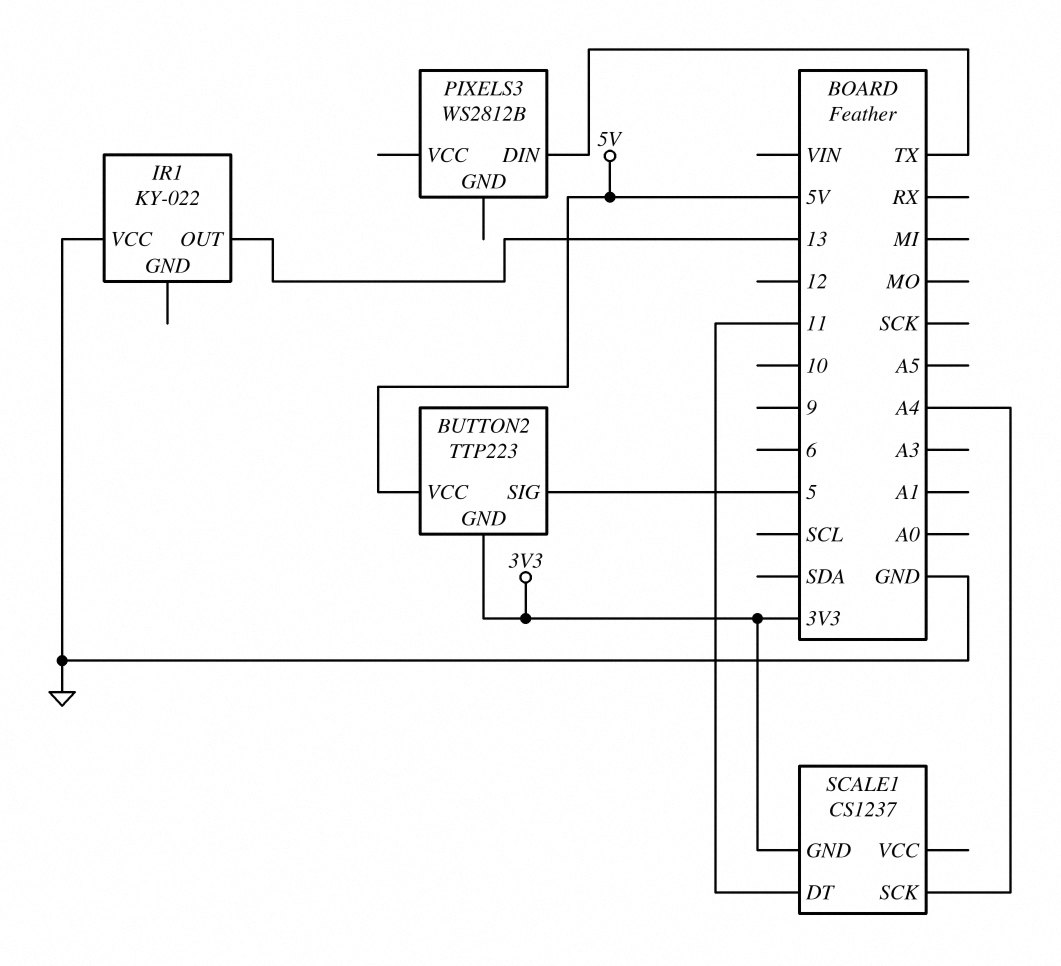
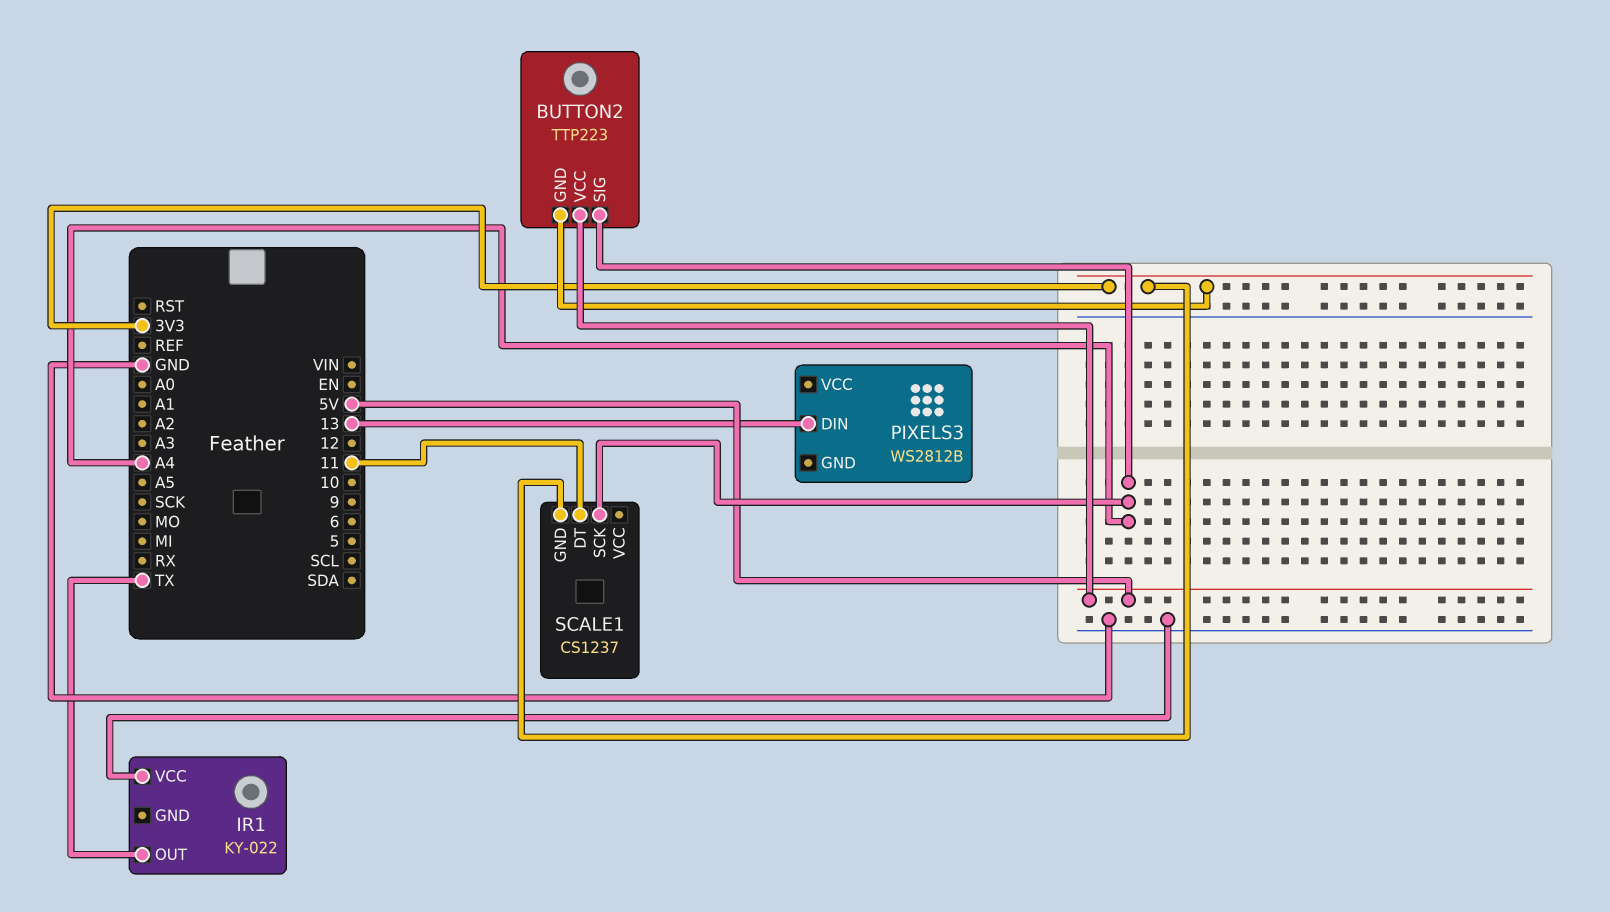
BUTTON2 pin SIG: 5 -> A4
IR1 pin OUT: 13 -> TX
PIXELS3 pin DIN: TX -> 13

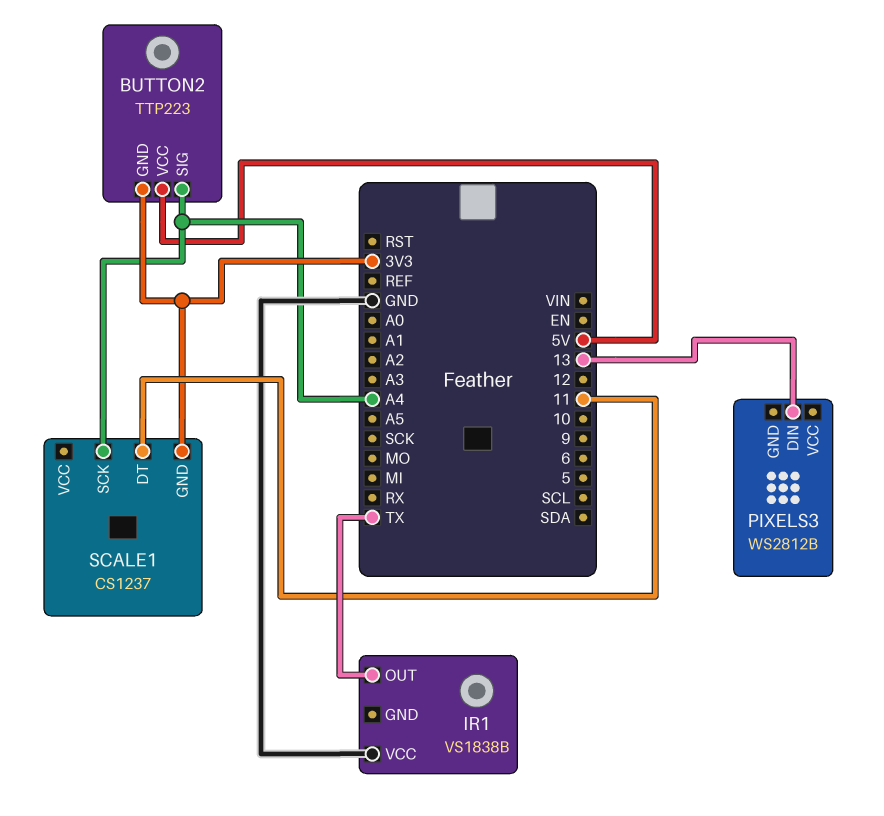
IR1: KY-022 -> VS1838B

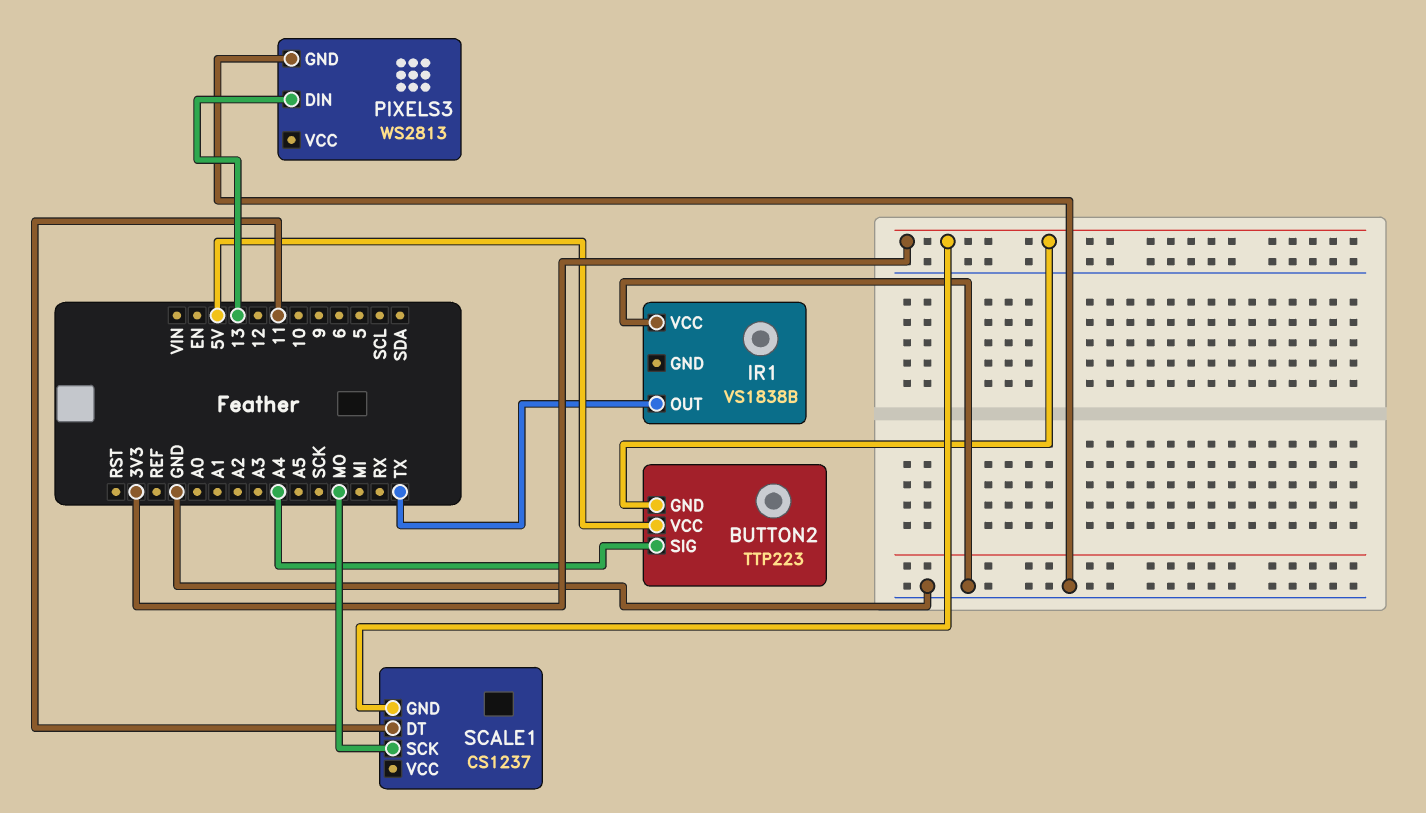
PIXELS3: WS2812B -> WS2813
PIXELS3 pin GND: none -> GND
SCALE1 pin SCK: A4 -> MO

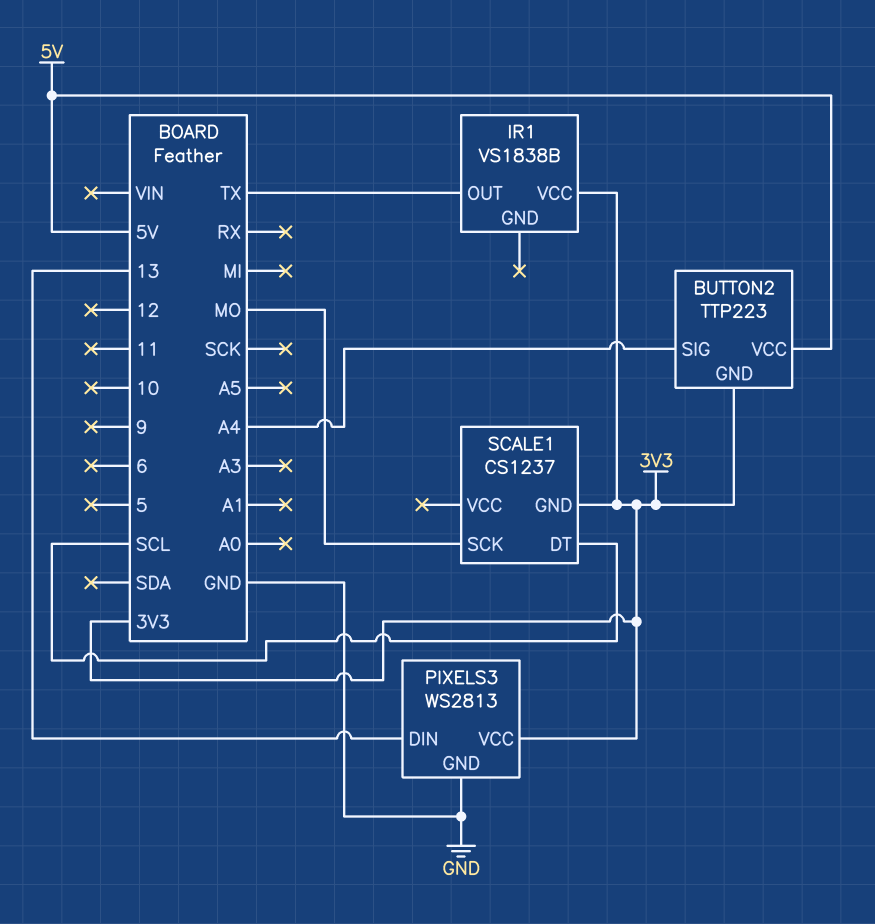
IR1 pin VCC: GND -> 3V3
PIXELS3 pin VCC: none -> 3V3
SCALE1 pin DT: 11 -> SCL

